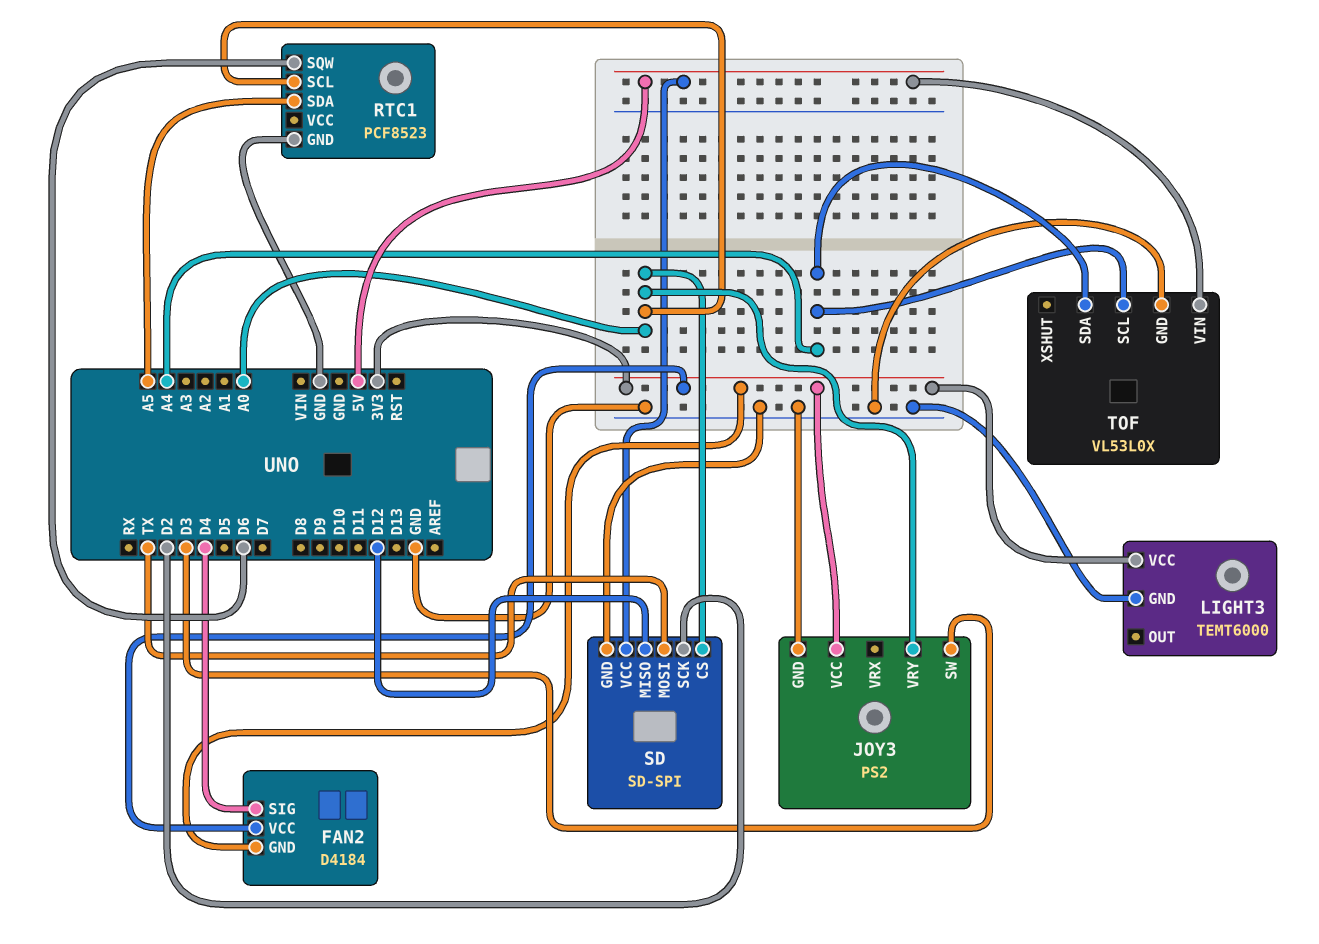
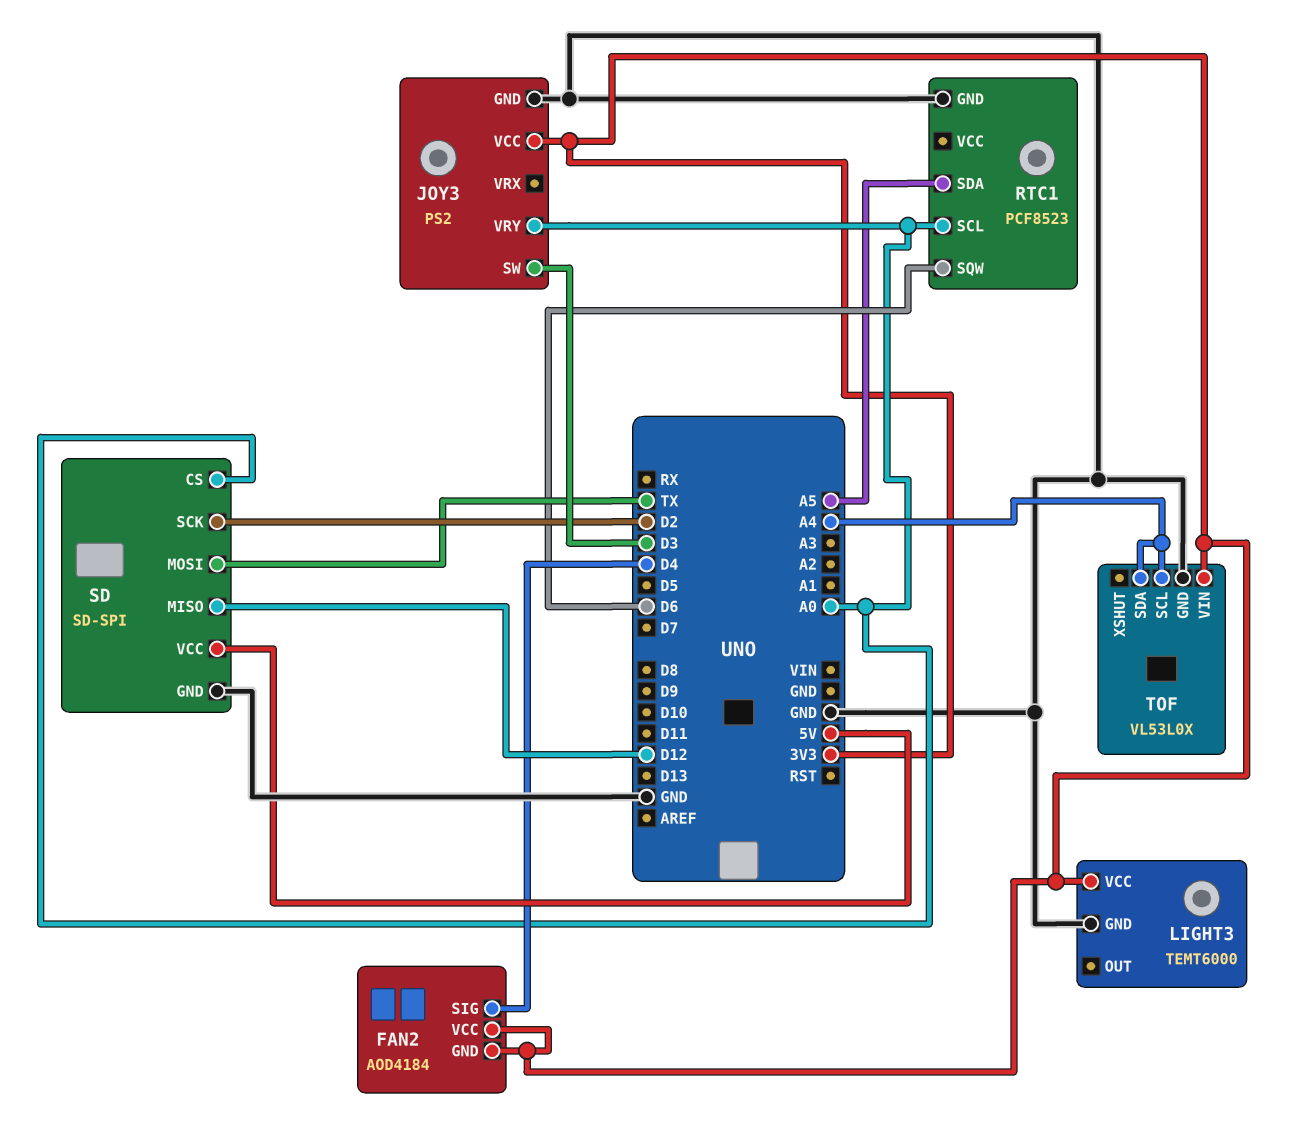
FAN2: D4184 -> AOD4184
TOF pin VIN: 5V -> 3V3

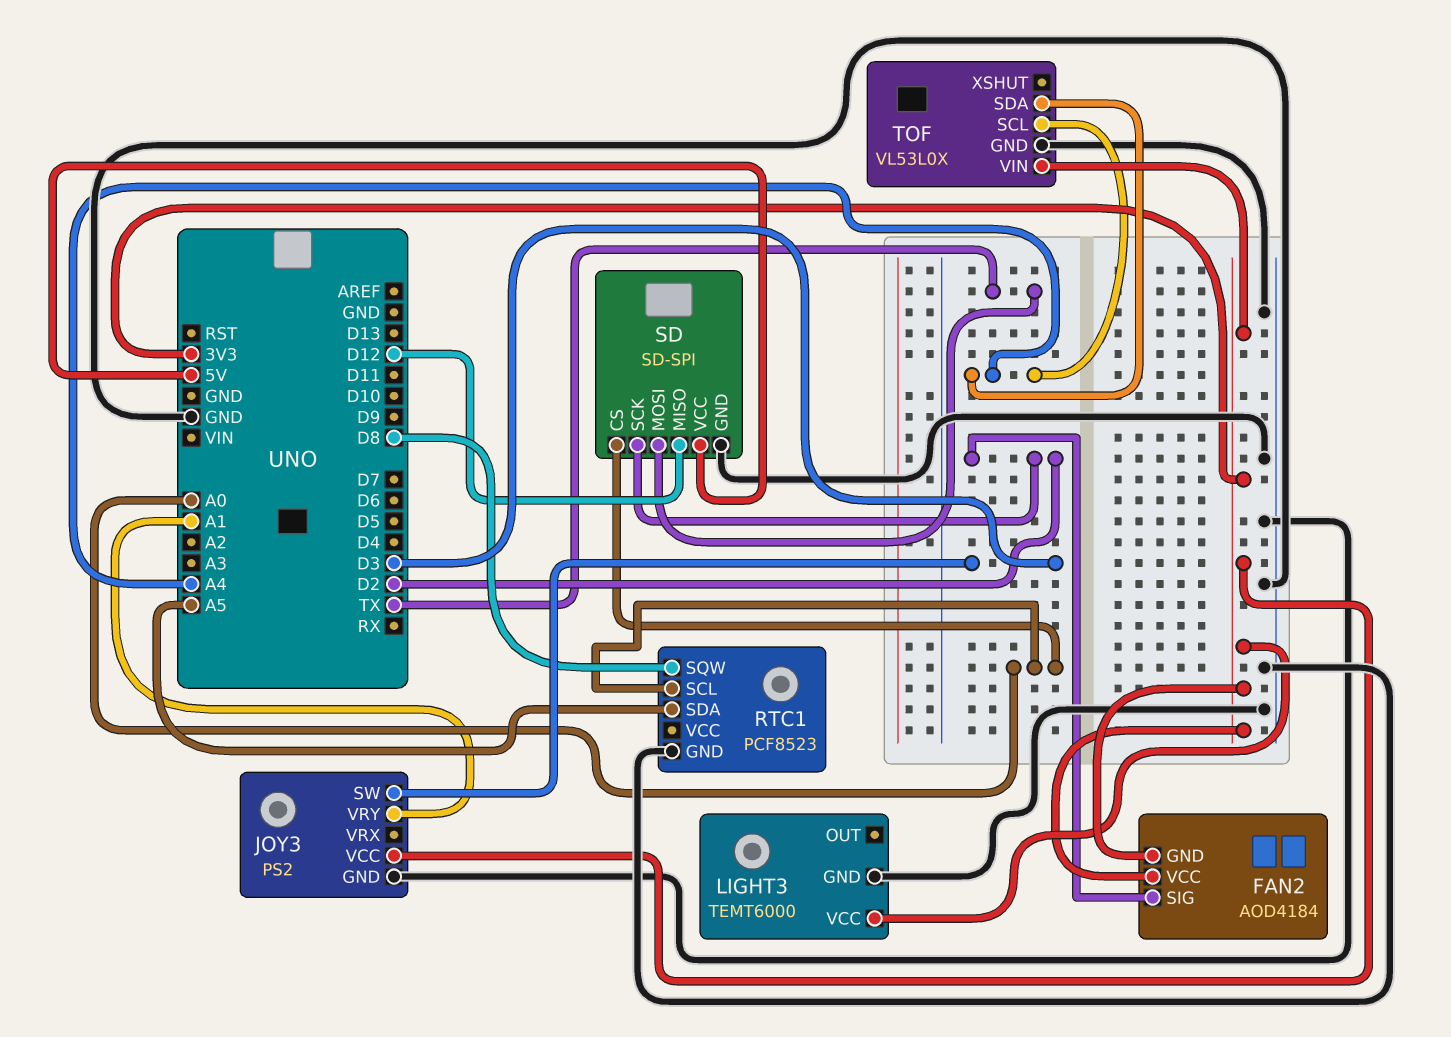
FAN2 pin SIG: D4 -> D2
JOY3 pin VRY: A0 -> A1
RTC1 pin SQW: D6 -> D8

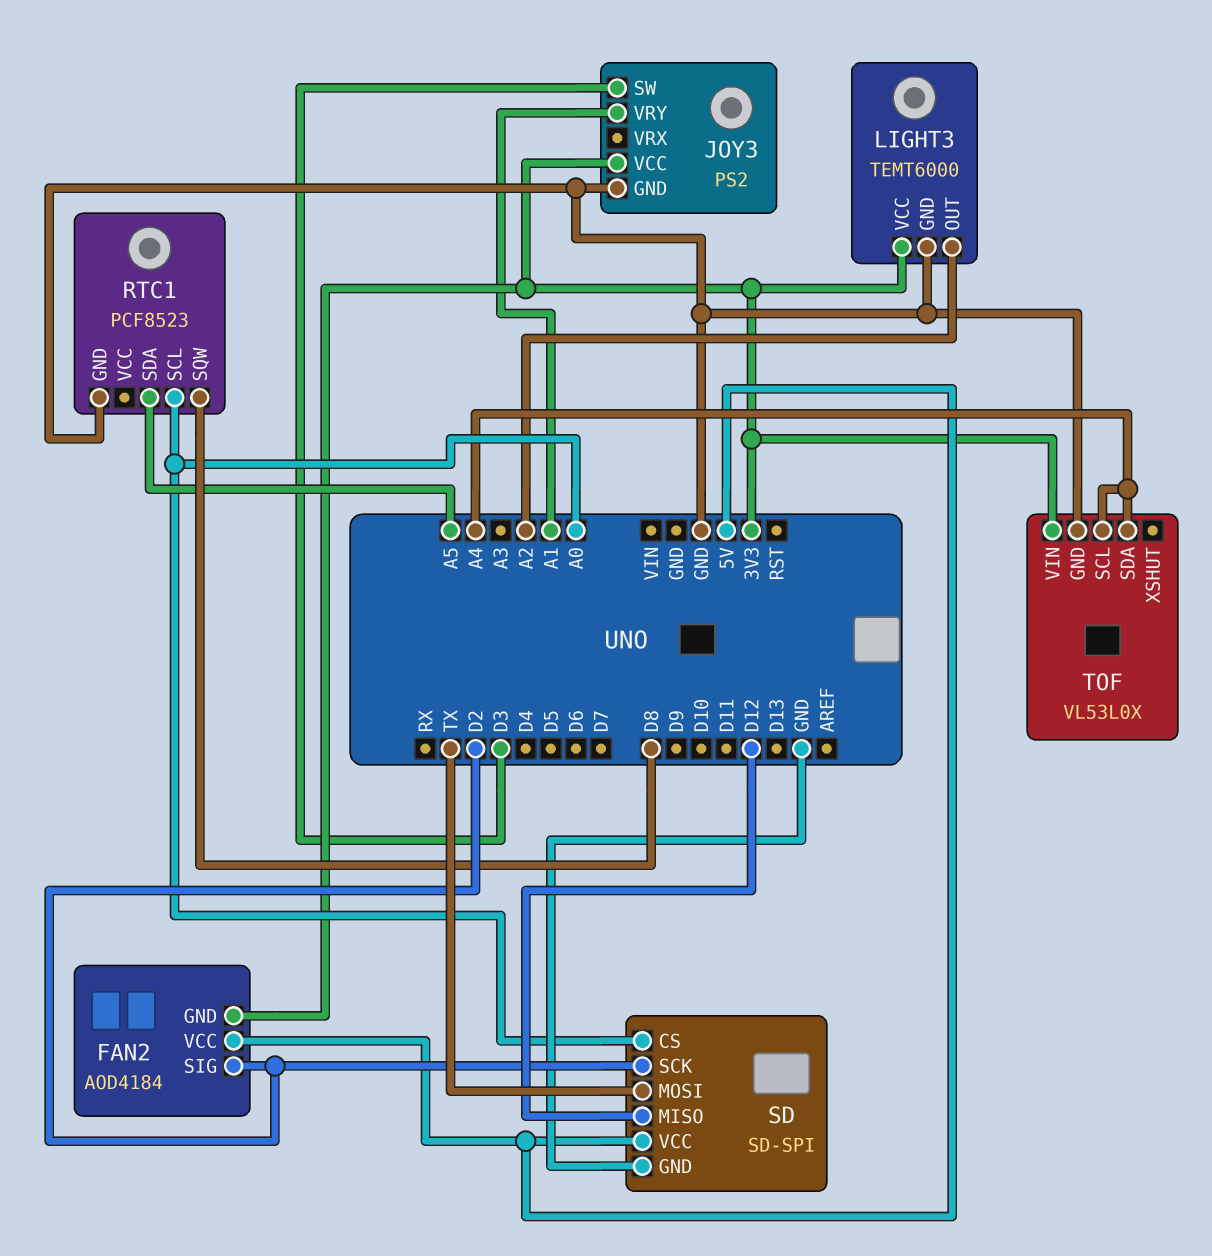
FAN2 pin VCC: 3V3 -> 5V
LIGHT3 pin OUT: none -> A2

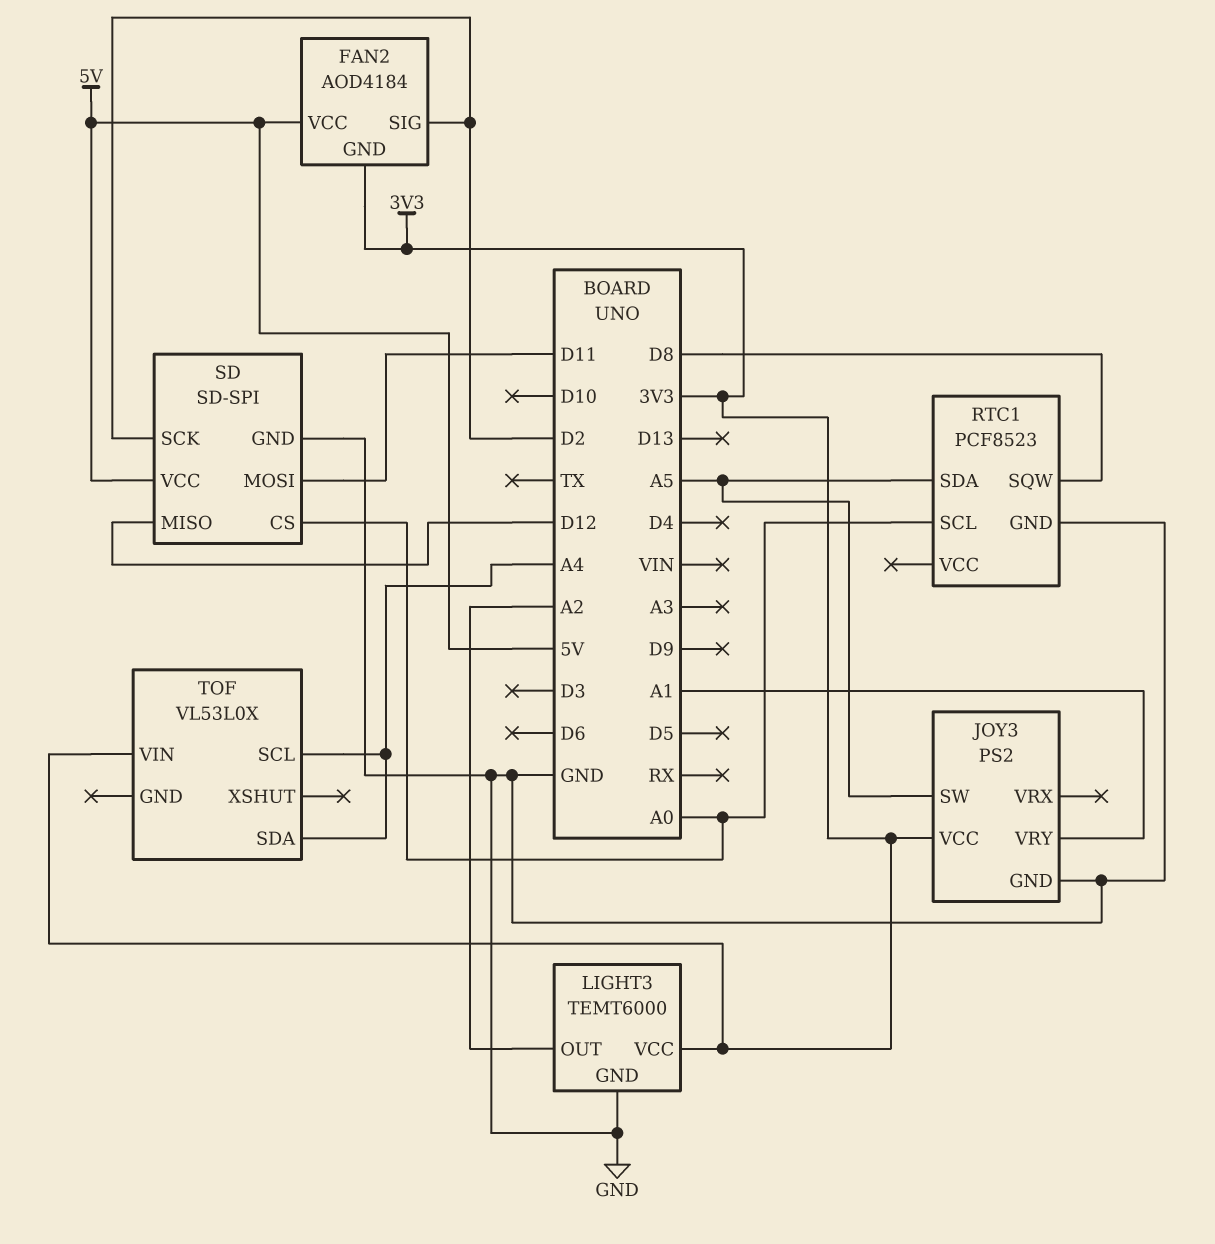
JOY3 pin SW: D3 -> A5
SD pin MOSI: TX -> D11
TOF pin GND: GND -> none

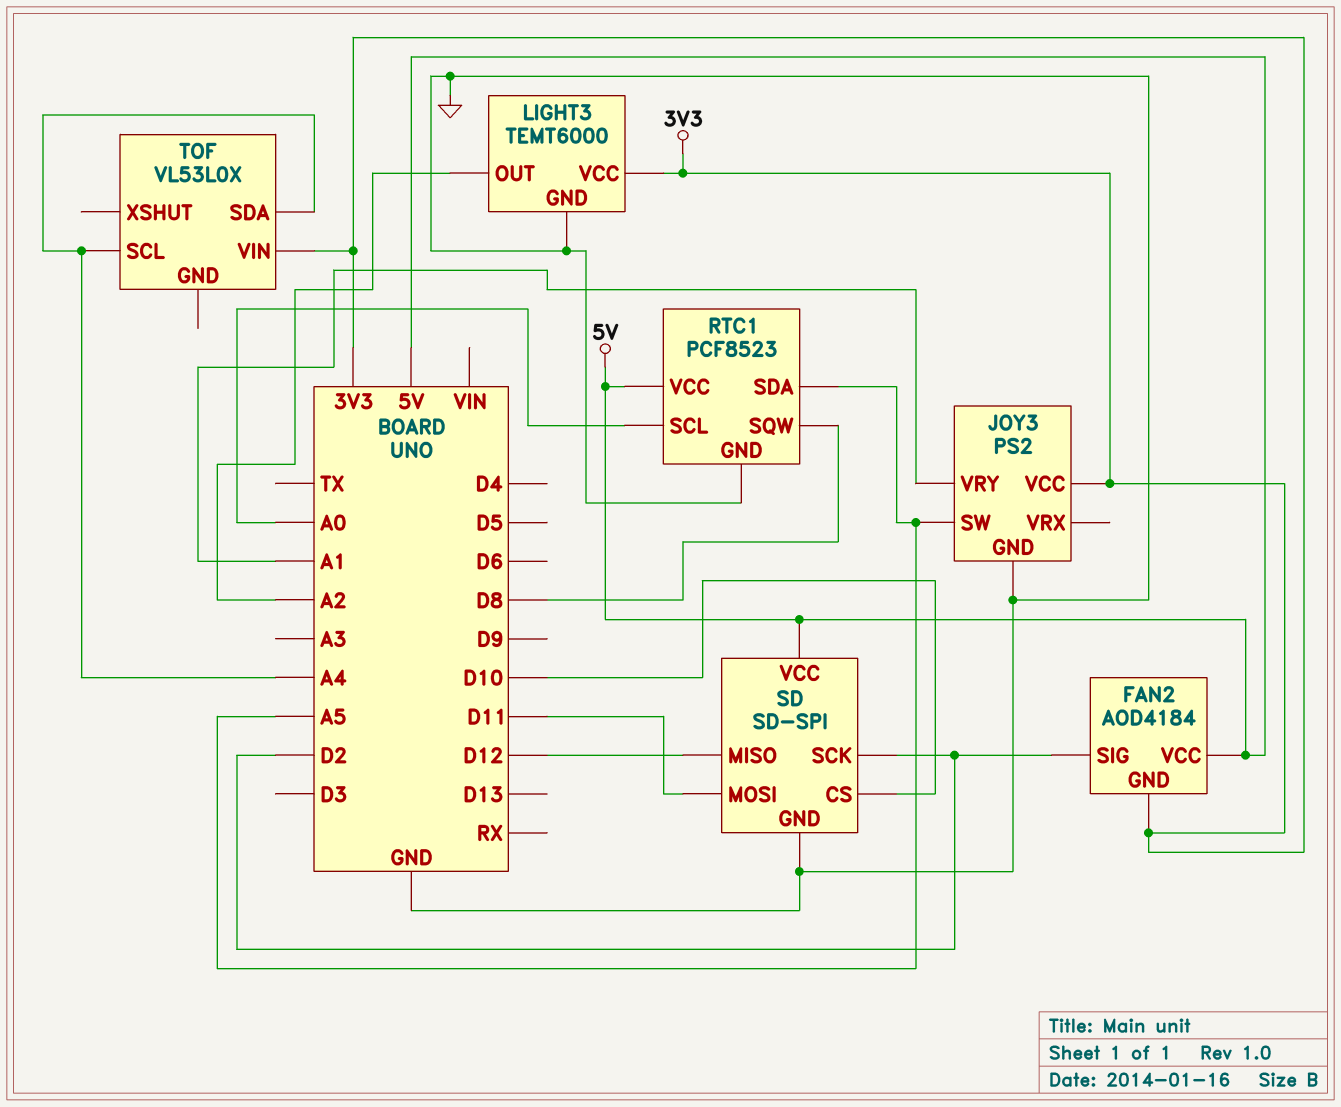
RTC1 pin VCC: none -> 5V
SD pin CS: A0 -> D10

